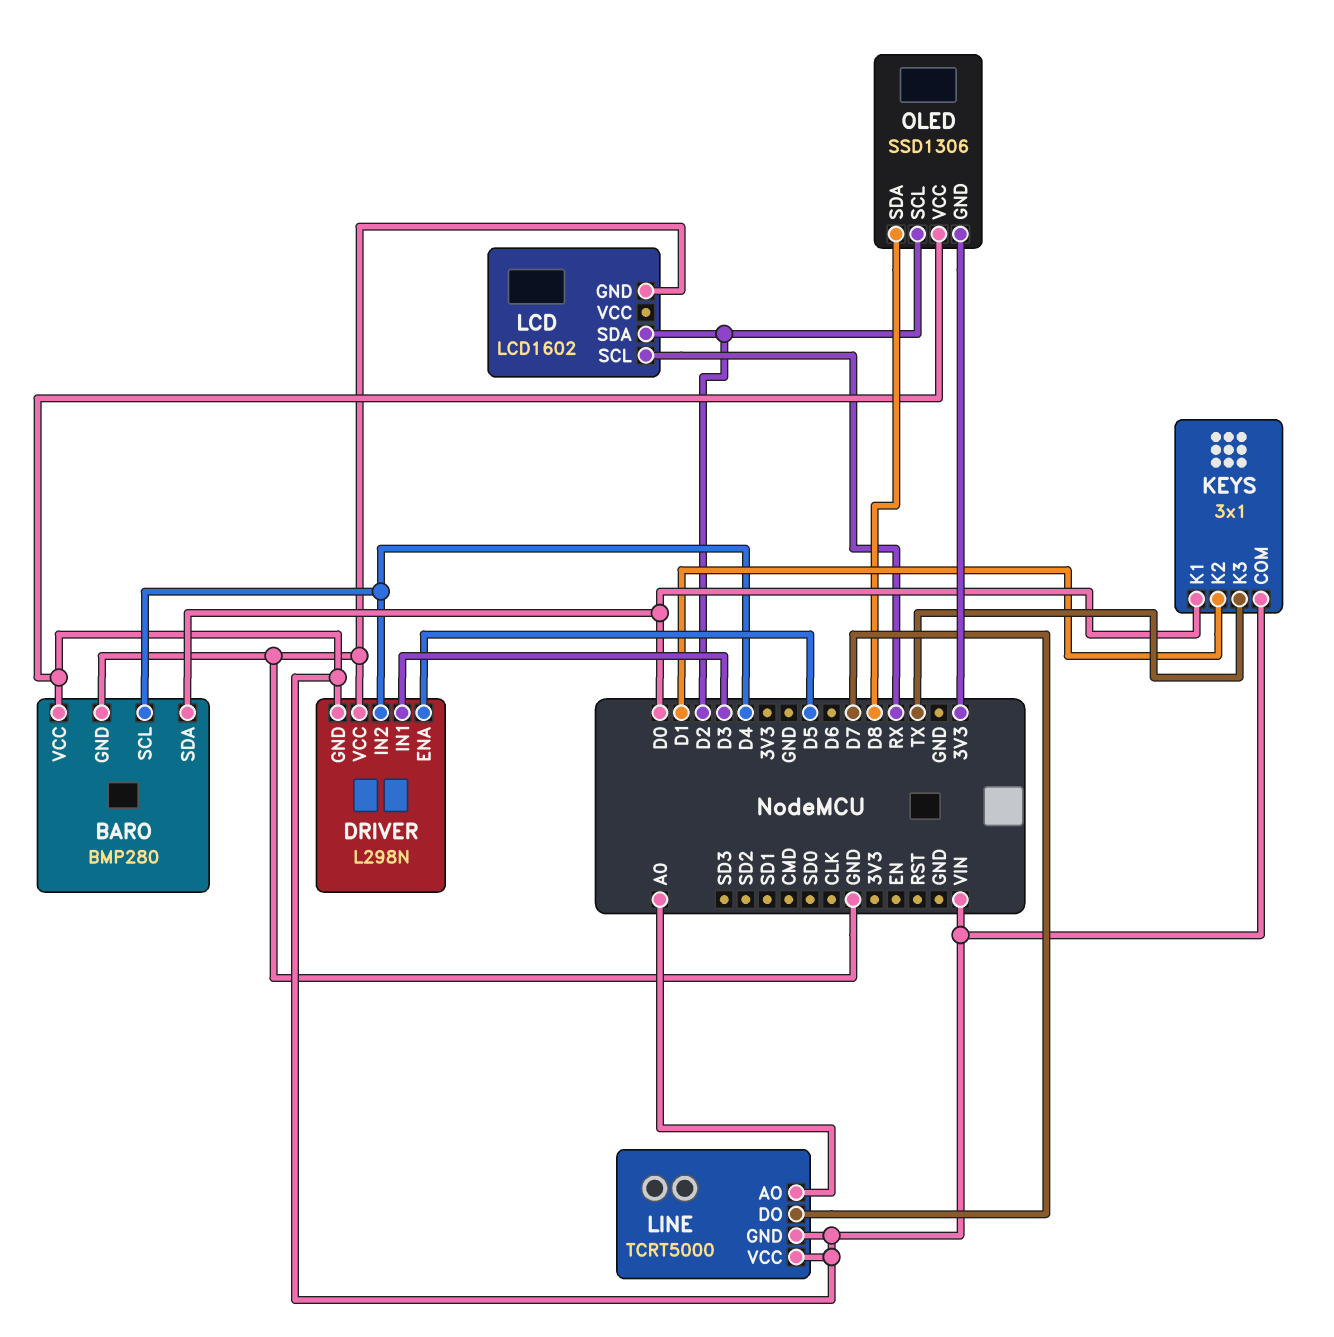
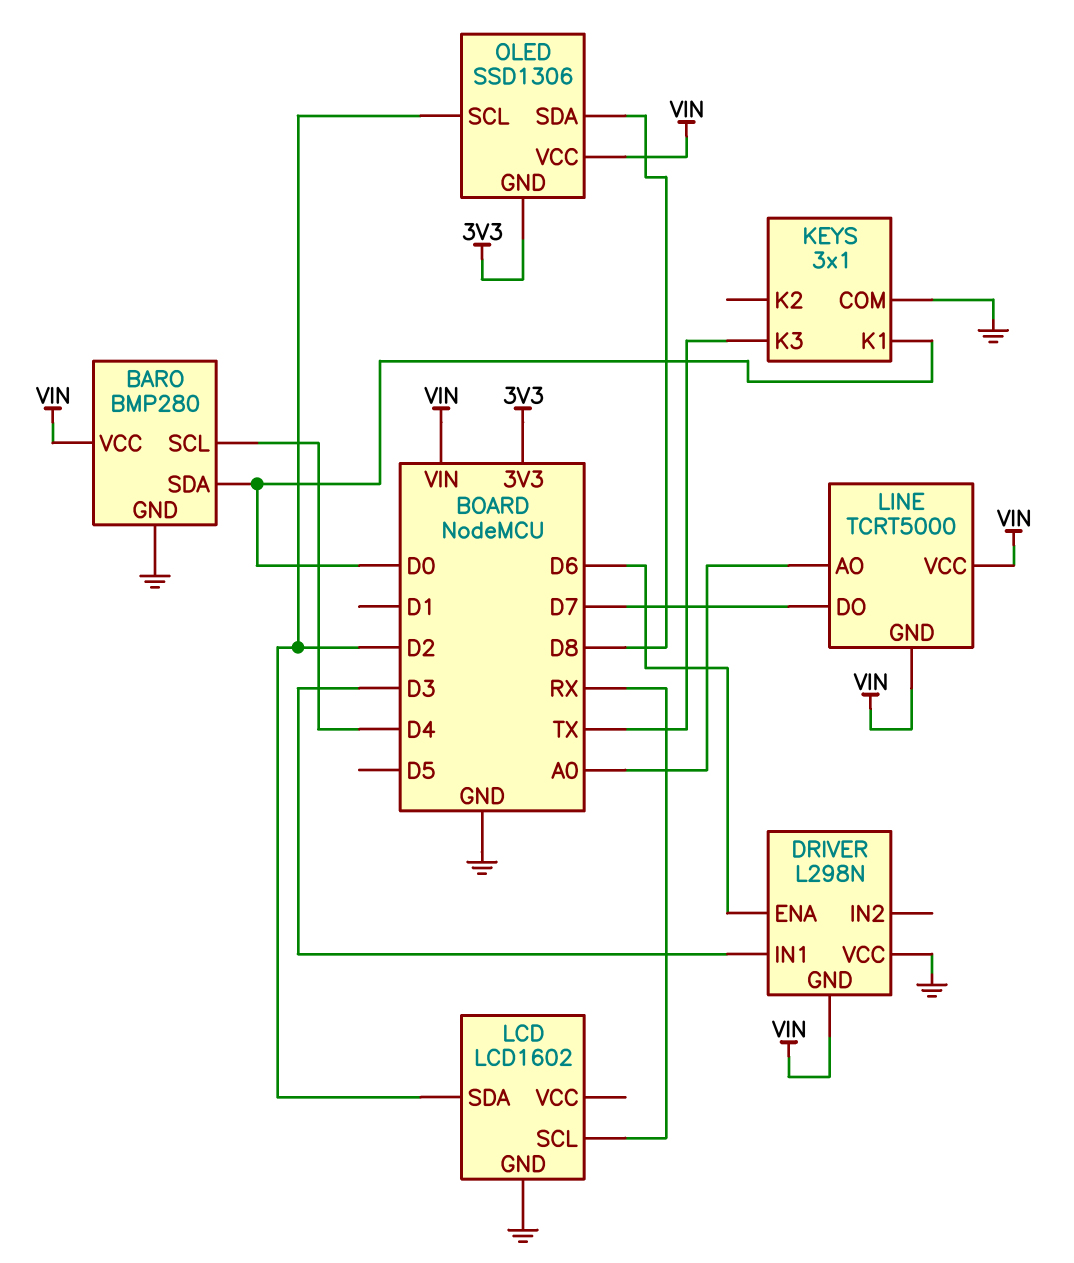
DRIVER pin ENA: D5 -> D6
DRIVER pin IN2: D4 -> none
KEYS pin COM: VIN -> GND
KEYS pin K2: D1 -> none

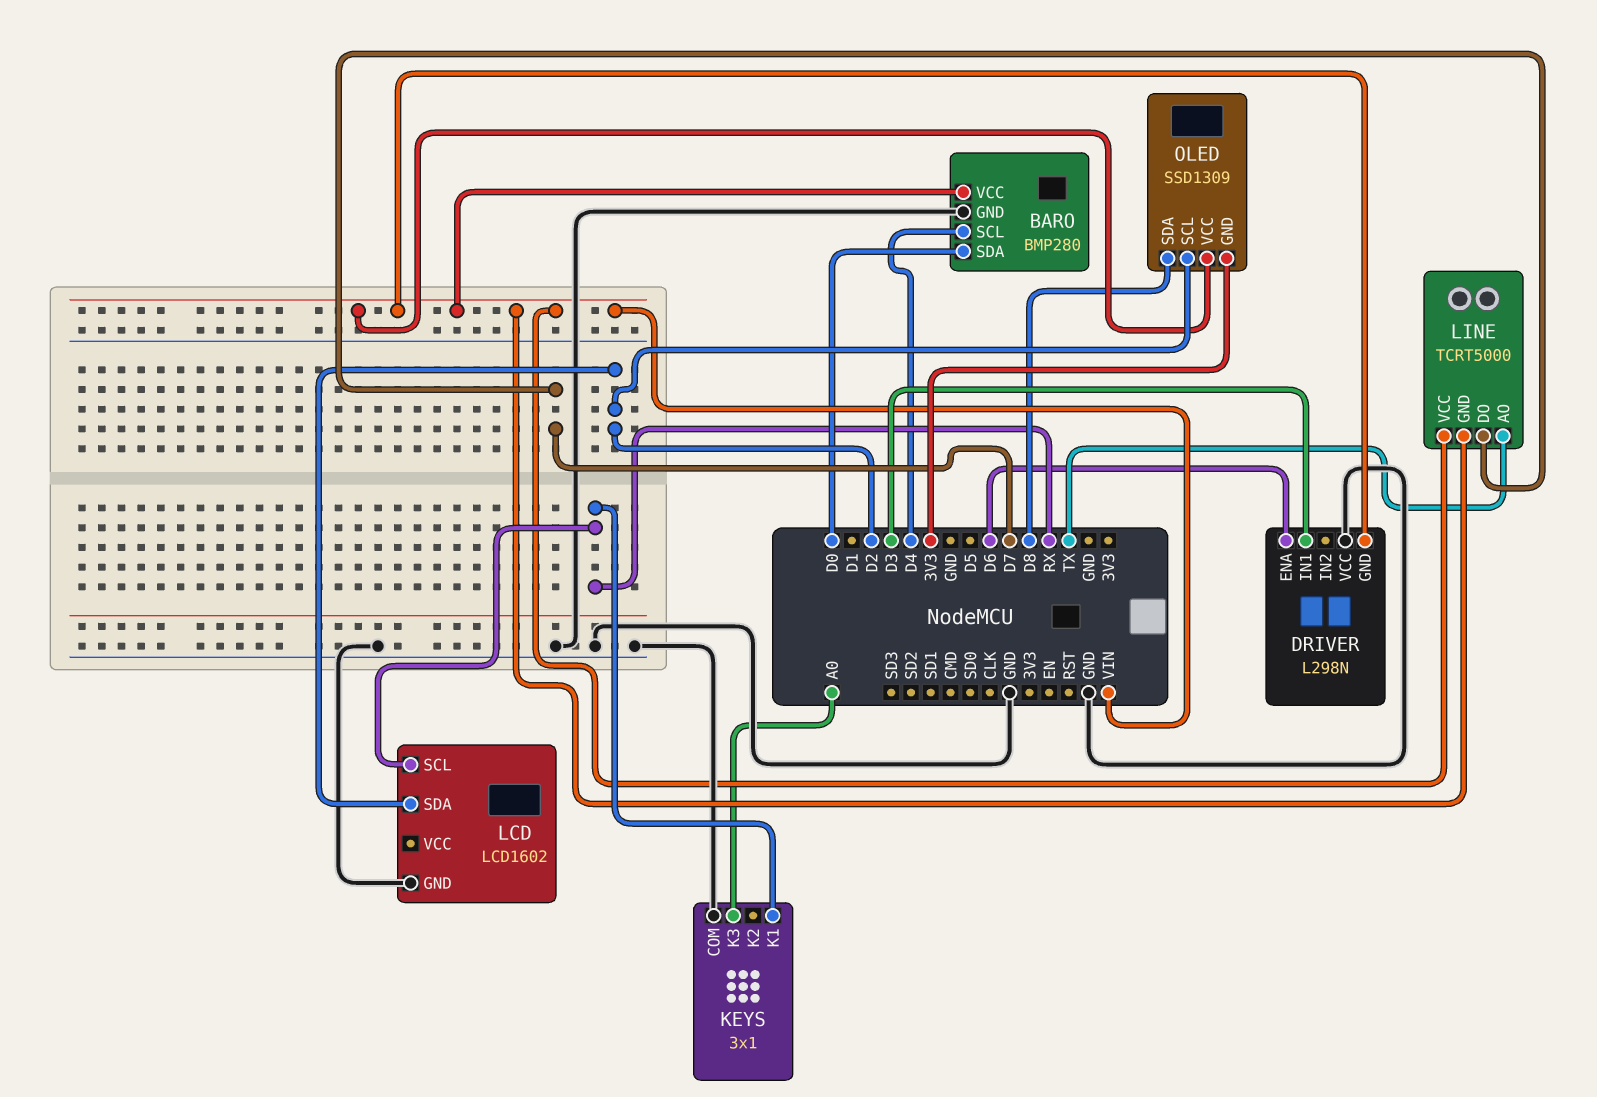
KEYS pin K1: D0 -> RX
KEYS pin K3: TX -> A0
LINE pin AO: A0 -> TX
OLED: SSD1306 -> SSD1309

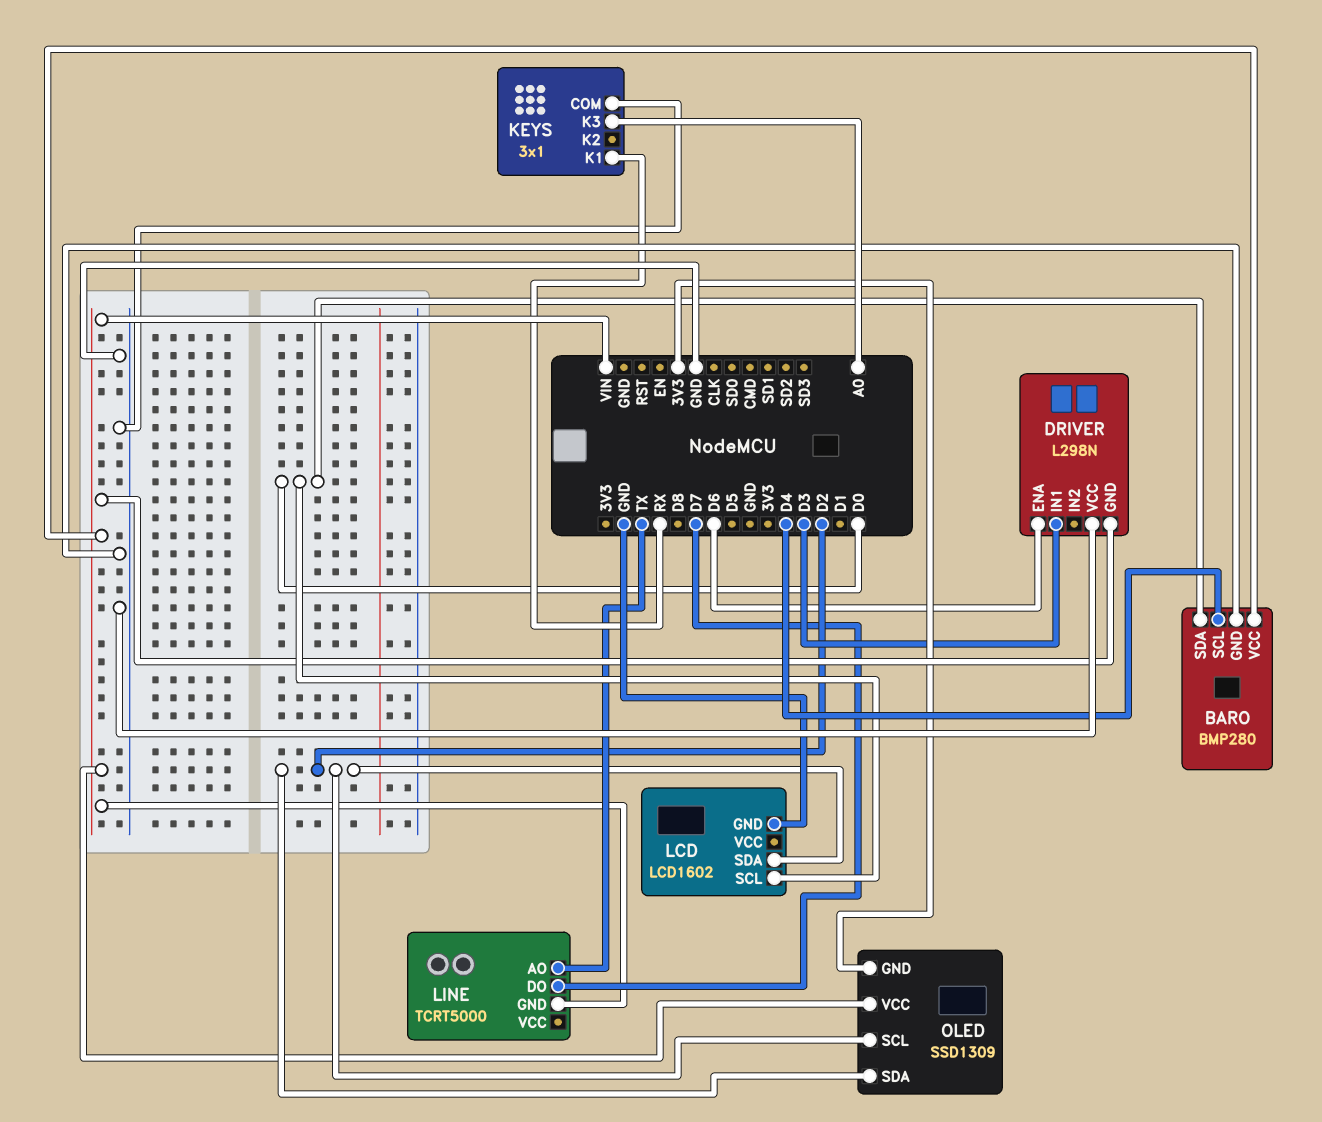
LCD pin SCL: RX -> D0
LINE pin VCC: VIN -> none
OLED pin SDA: D8 -> D2

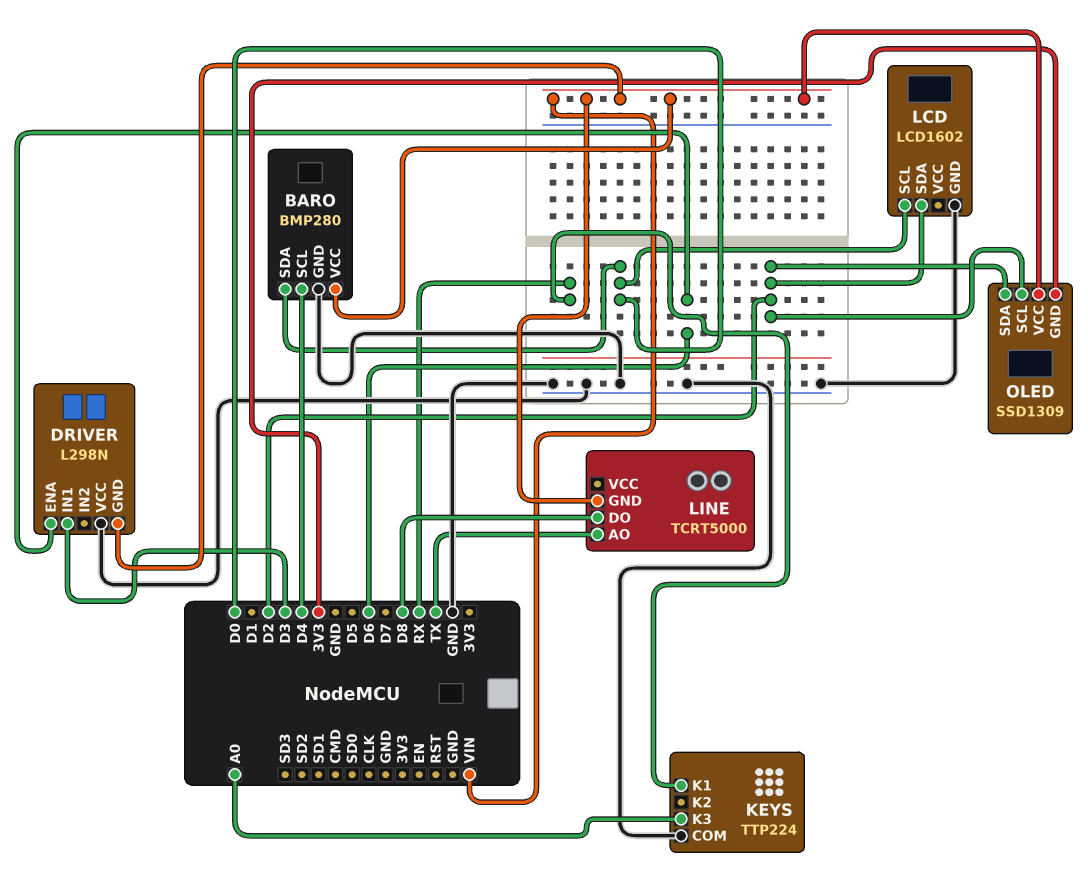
KEYS: 3x1 -> TTP224
LINE pin DO: D7 -> D8

